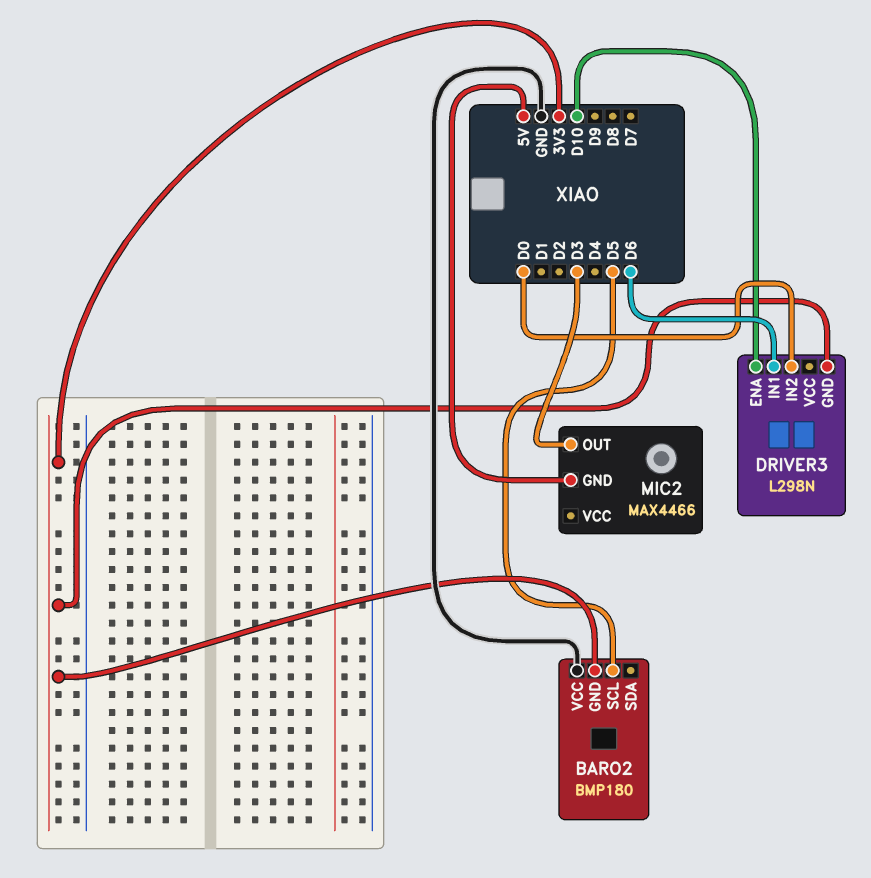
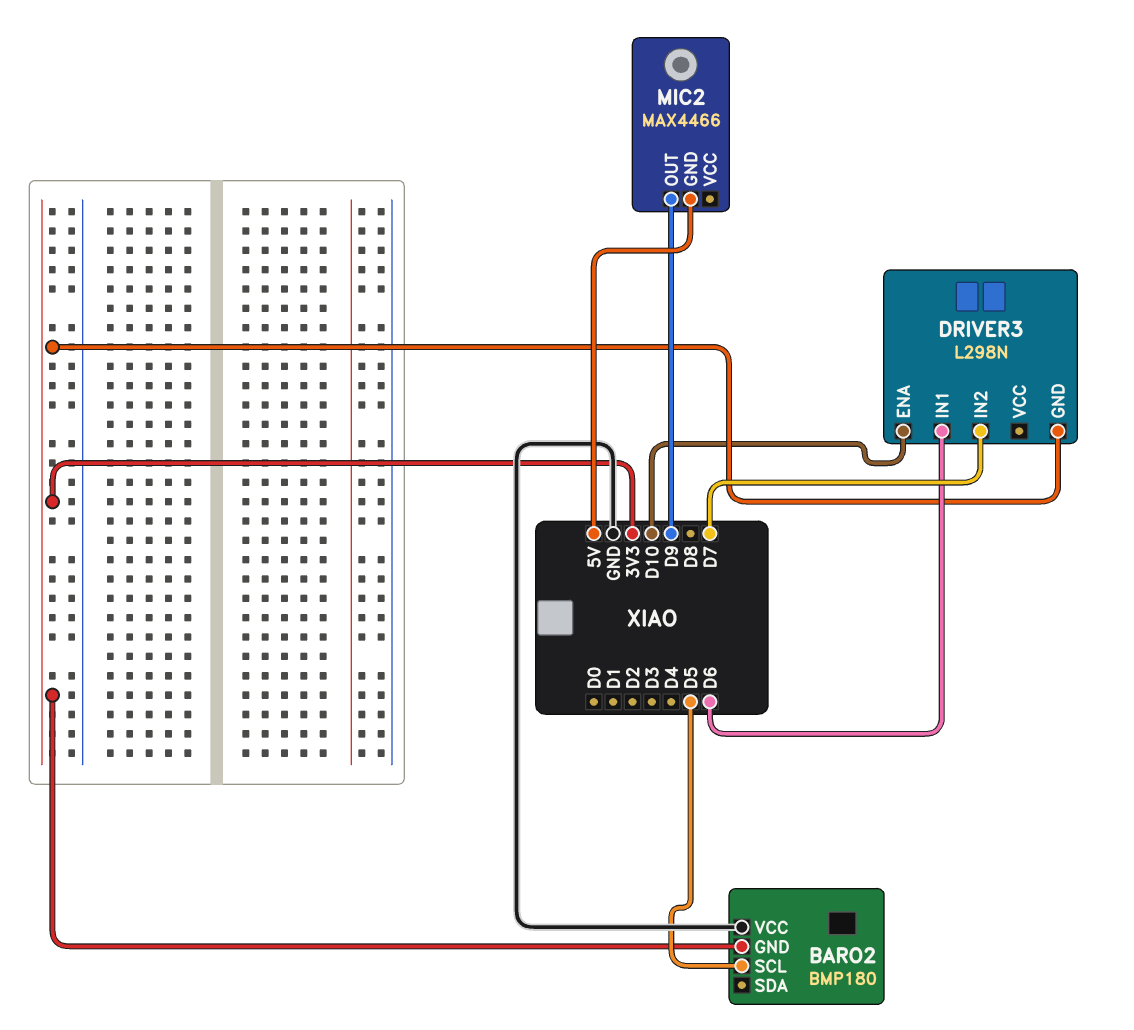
DRIVER3 pin IN2: D0 -> D7
MIC2 pin OUT: D3 -> D9

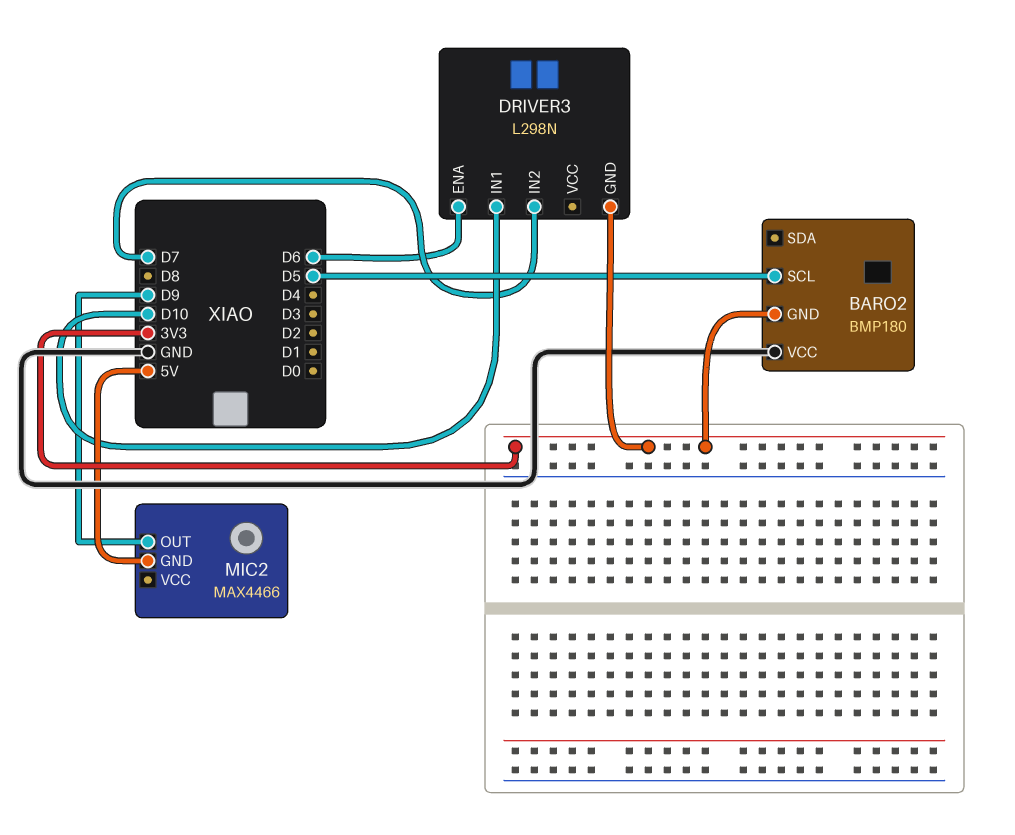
DRIVER3 pin ENA: D10 -> D6
DRIVER3 pin IN1: D6 -> D10

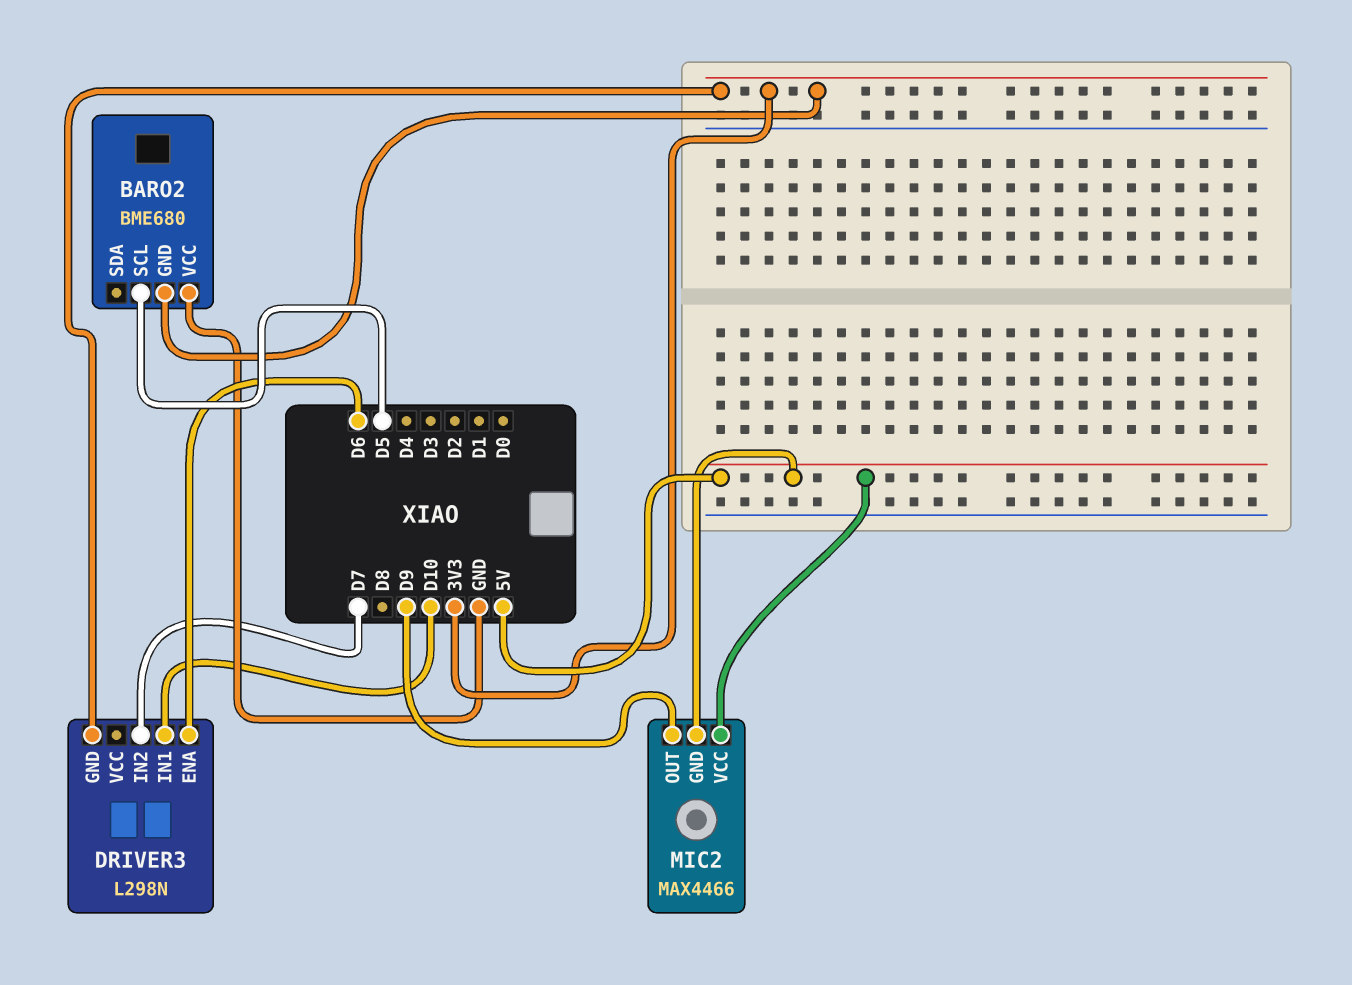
BARO2: BMP180 -> BME680
MIC2 pin VCC: none -> 5V

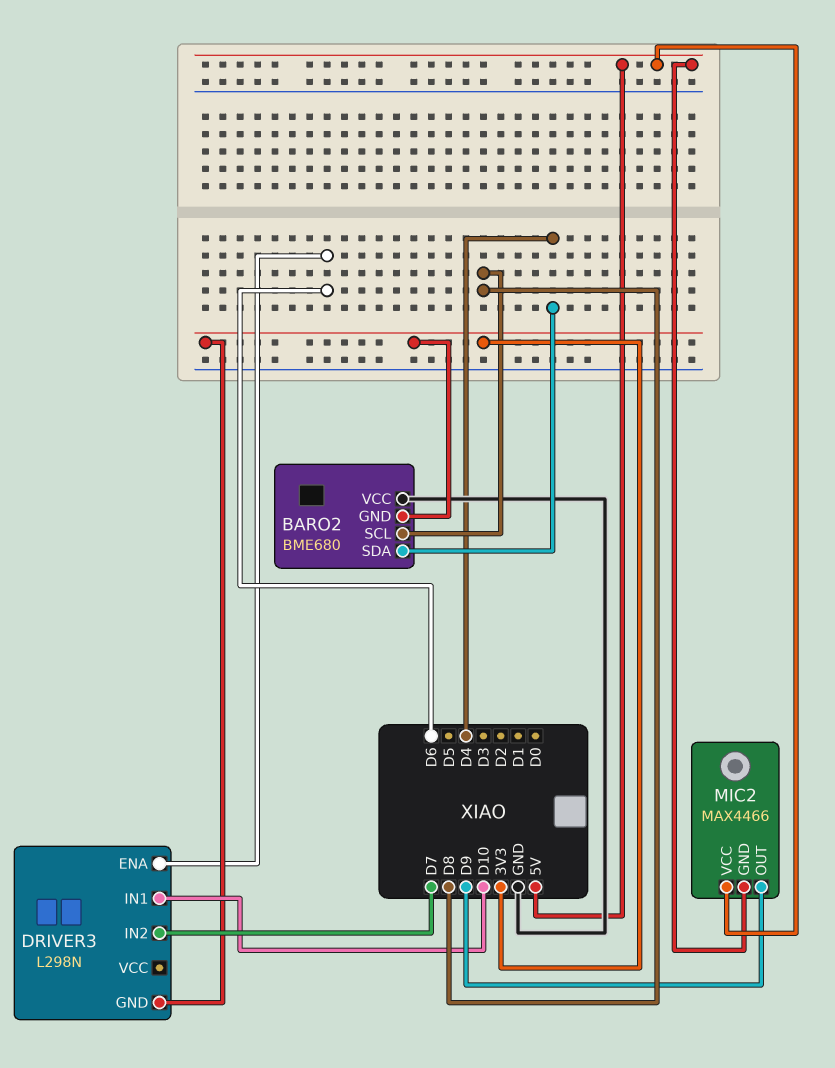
BARO2 pin SCL: D5 -> D8
BARO2 pin SDA: none -> D4

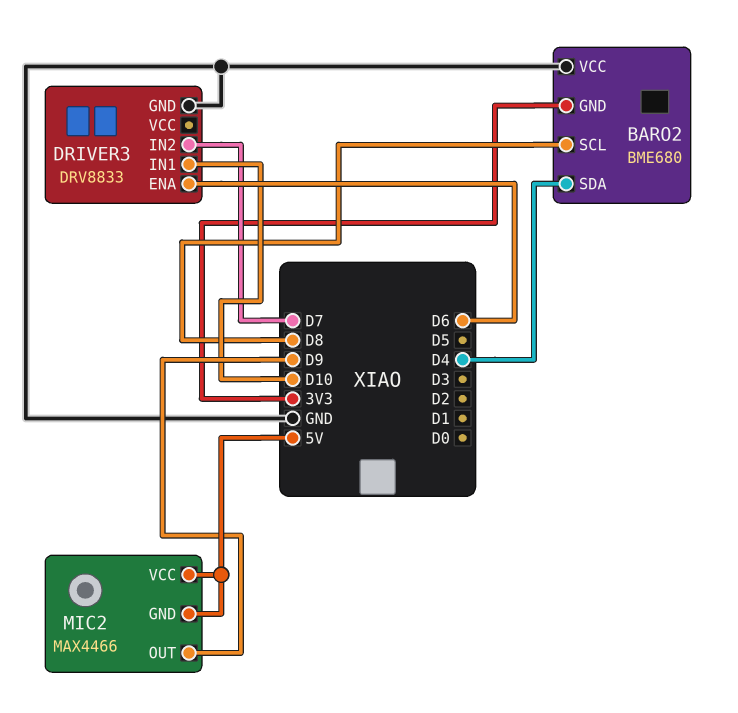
DRIVER3: L298N -> DRV8833
DRIVER3 pin GND: 3V3 -> GND

